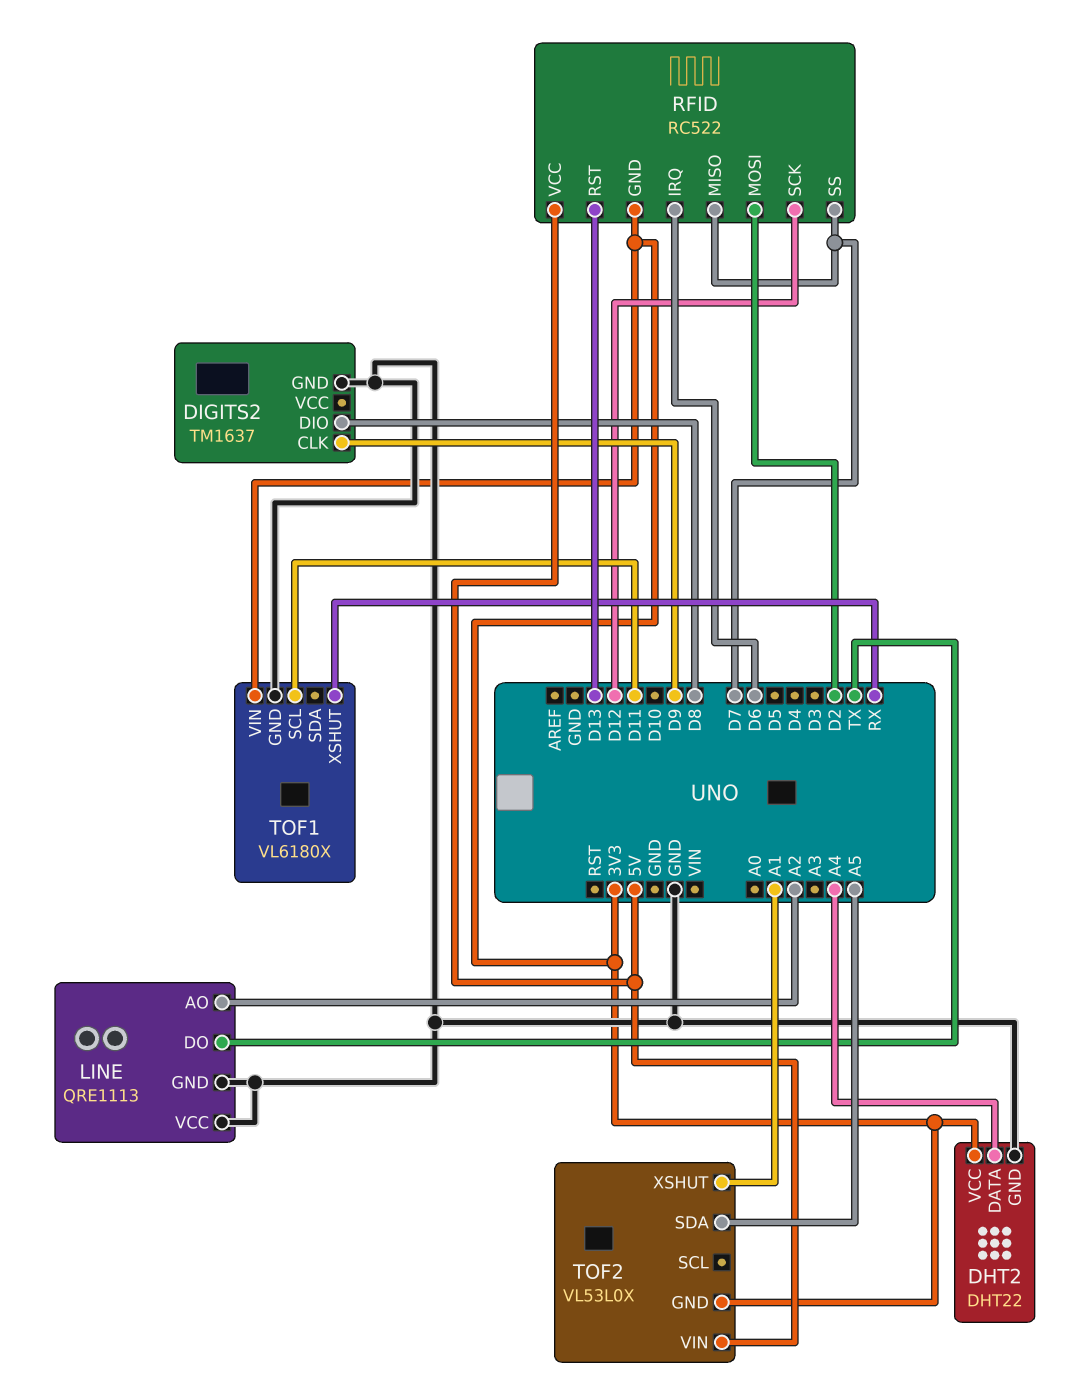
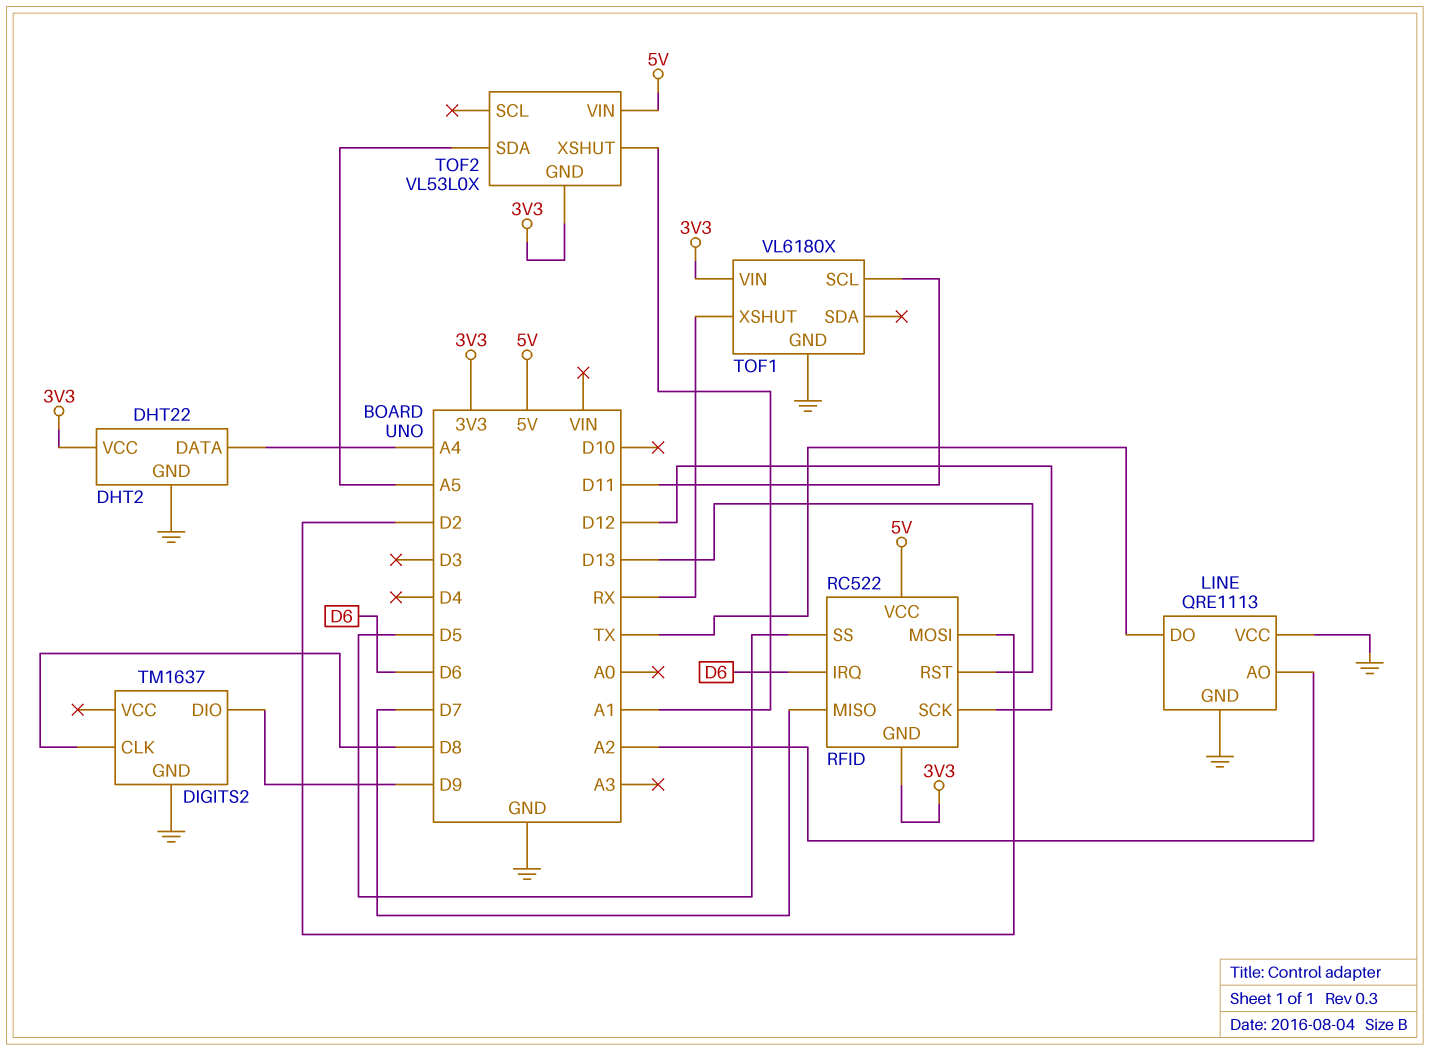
DIGITS2 pin CLK: D9 -> D8
DIGITS2 pin DIO: D8 -> D9
RFID pin SS: D7 -> D5

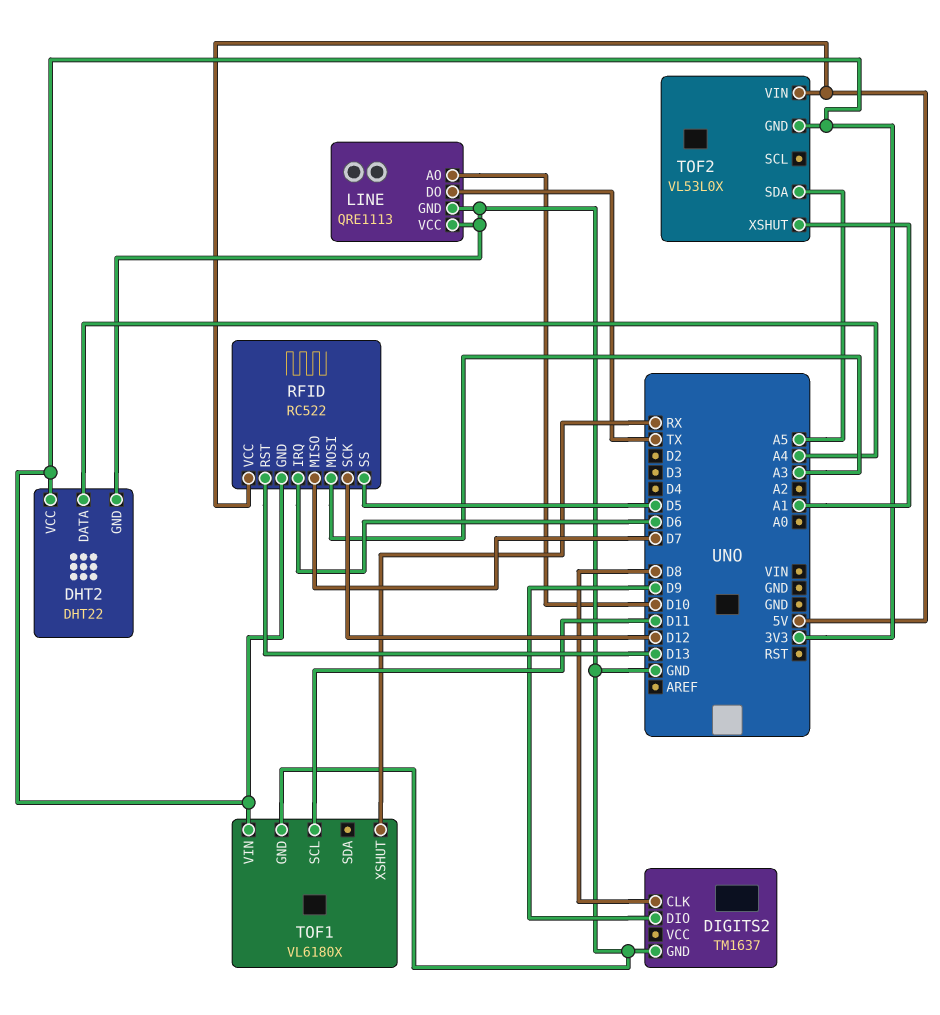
LINE pin AO: A2 -> D10
RFID pin MOSI: D2 -> A3

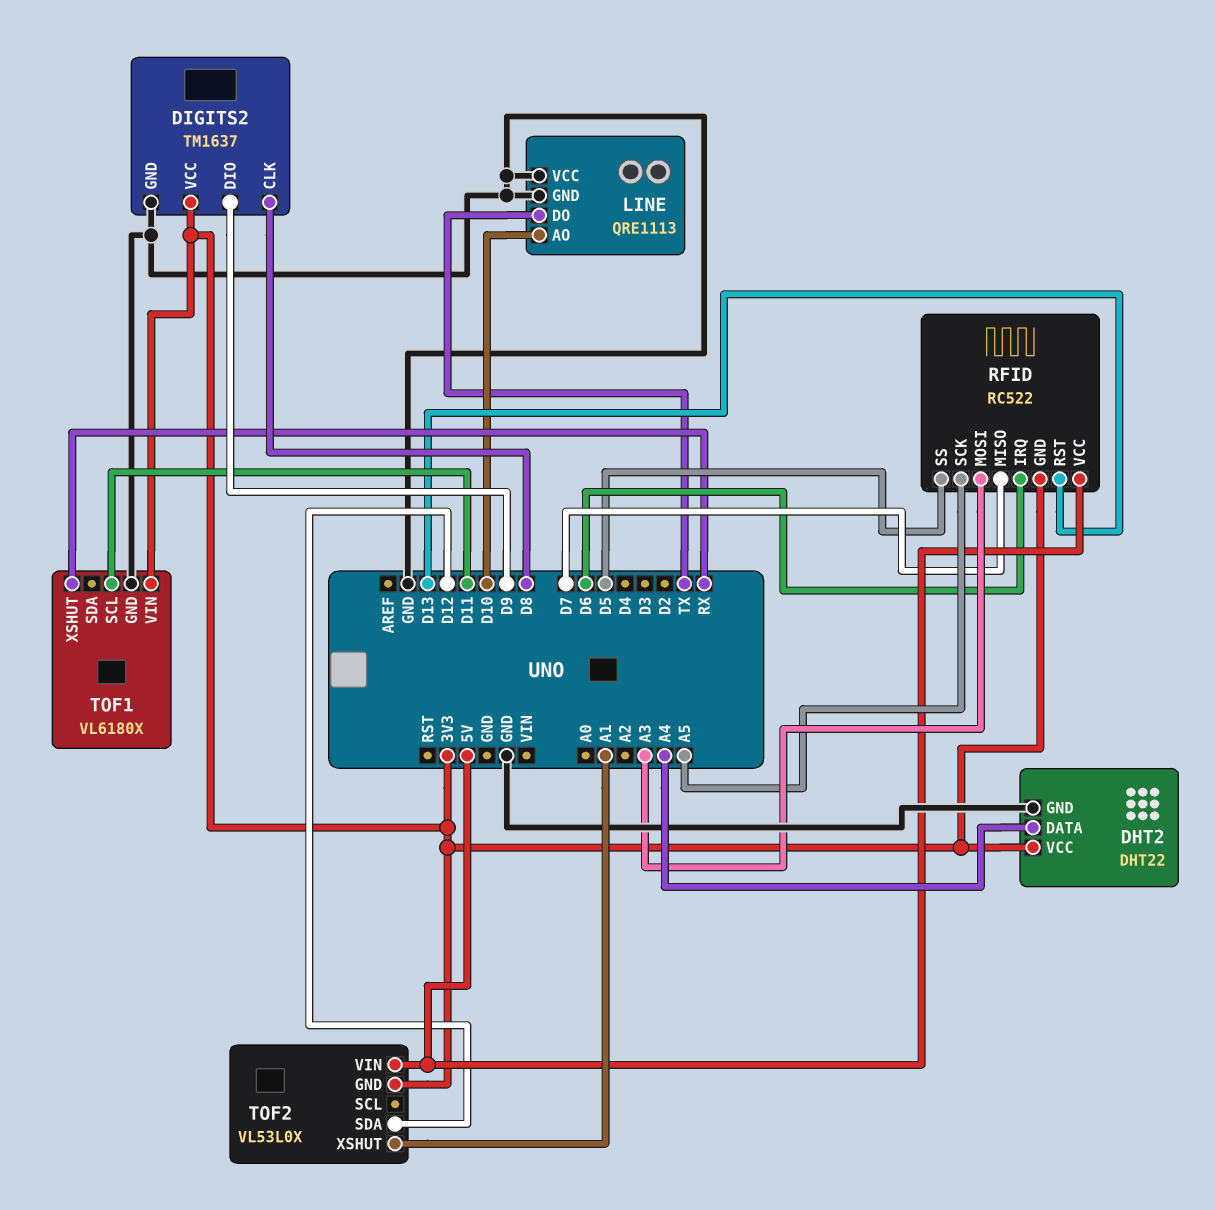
DIGITS2 pin VCC: none -> 3V3
RFID pin SCK: D12 -> A5
TOF2 pin SDA: A5 -> D12

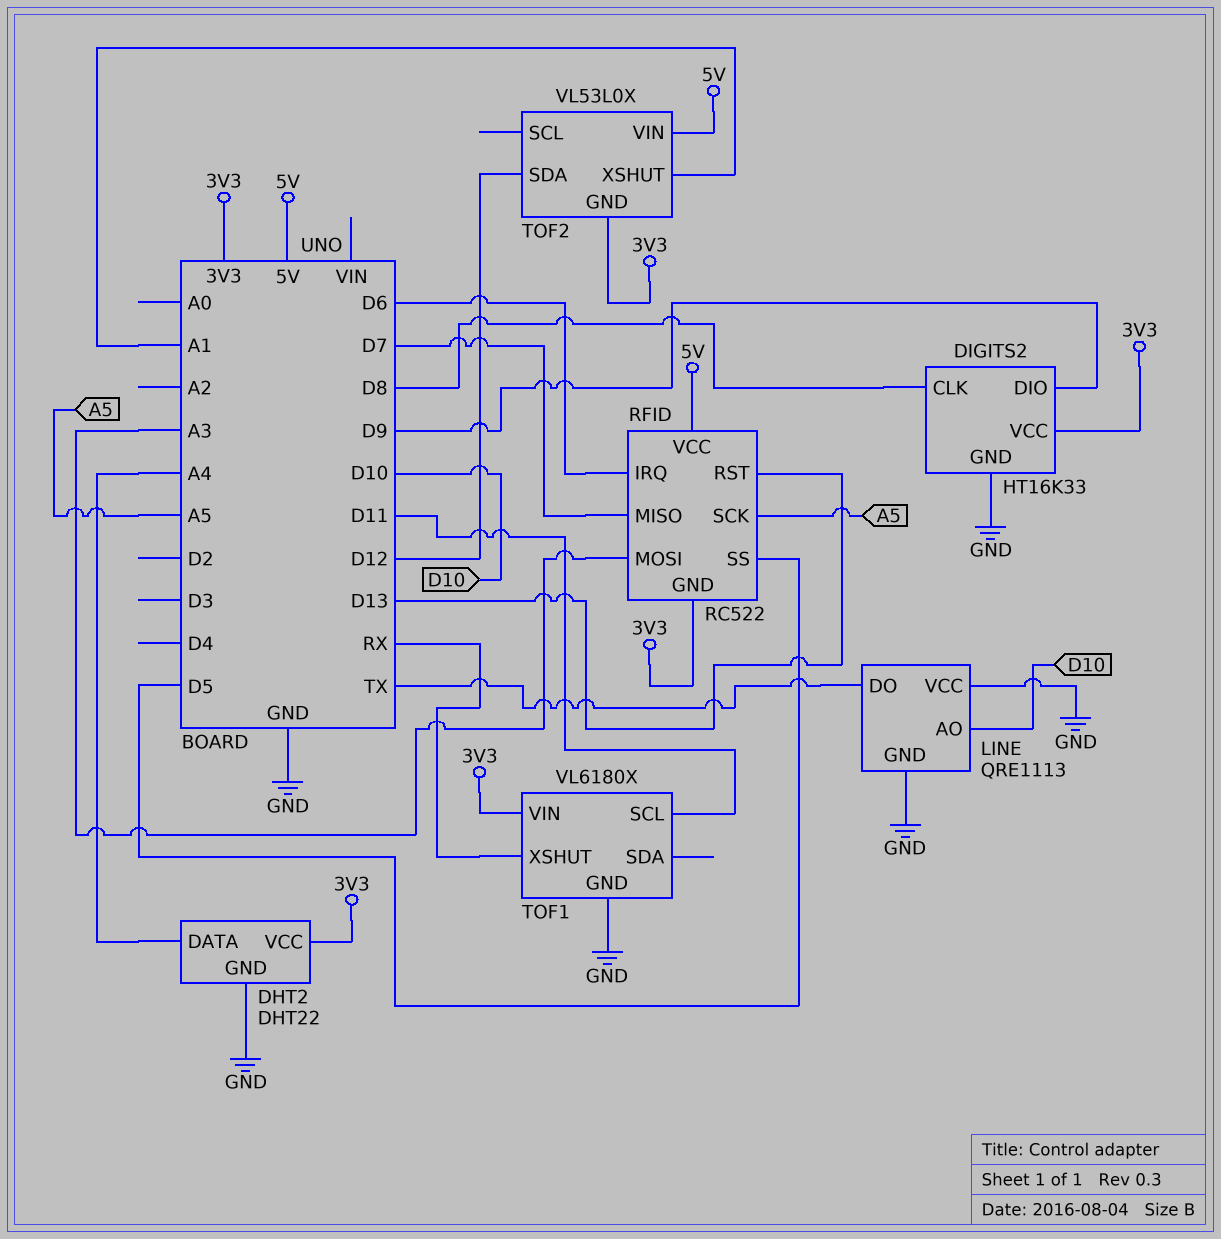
DIGITS2: TM1637 -> HT16K33

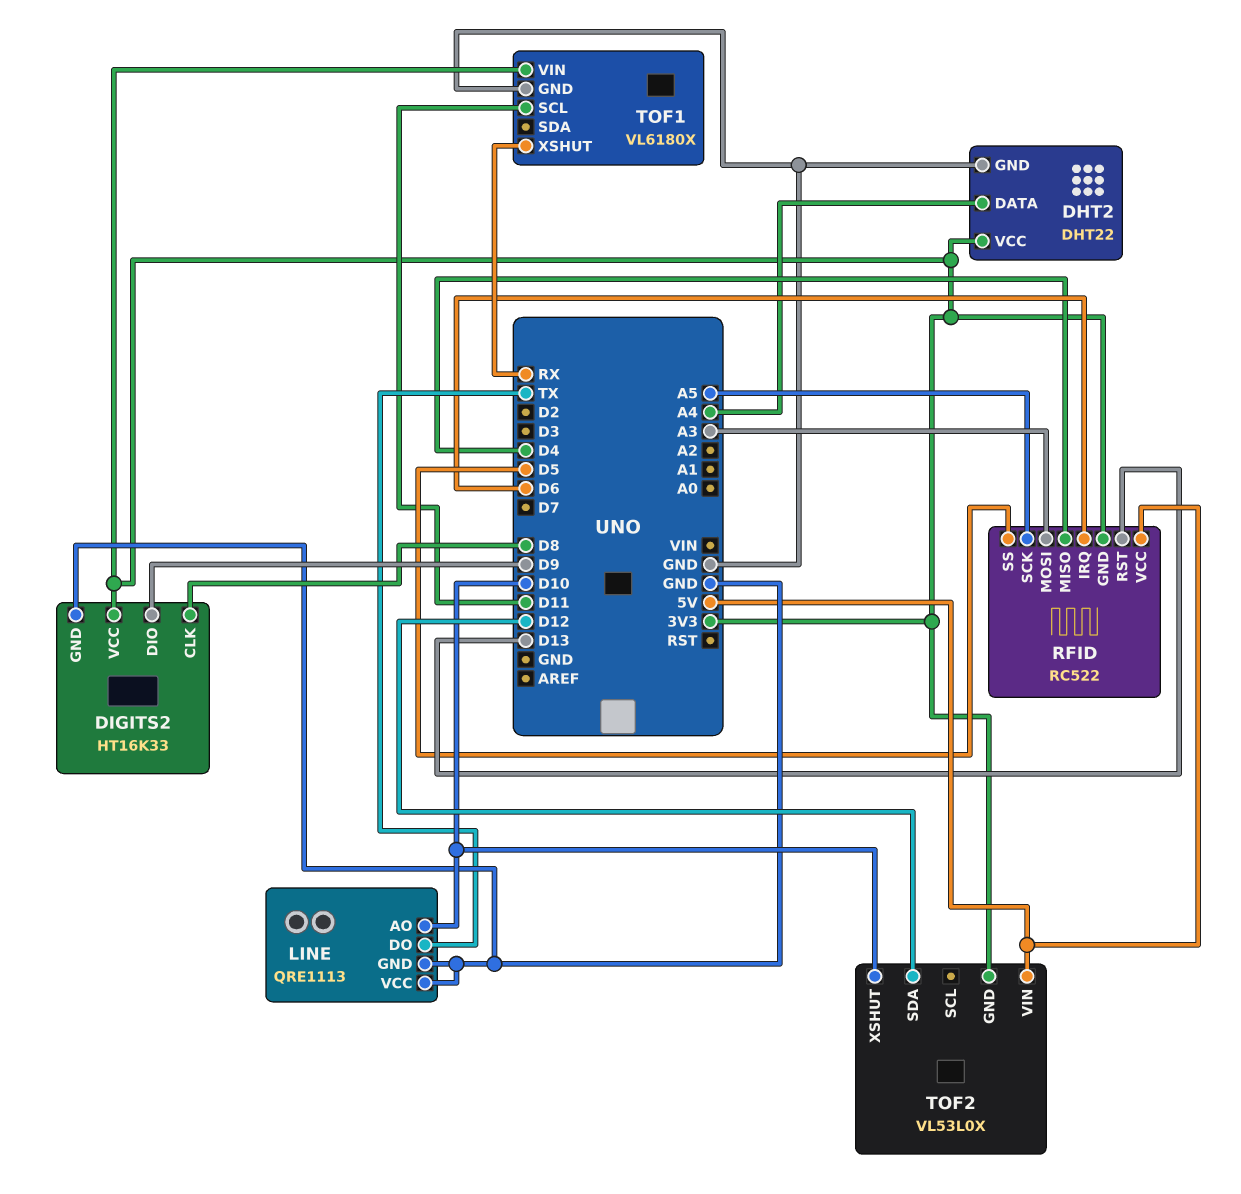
RFID pin MISO: D7 -> D4
TOF2 pin XSHUT: A1 -> D10

